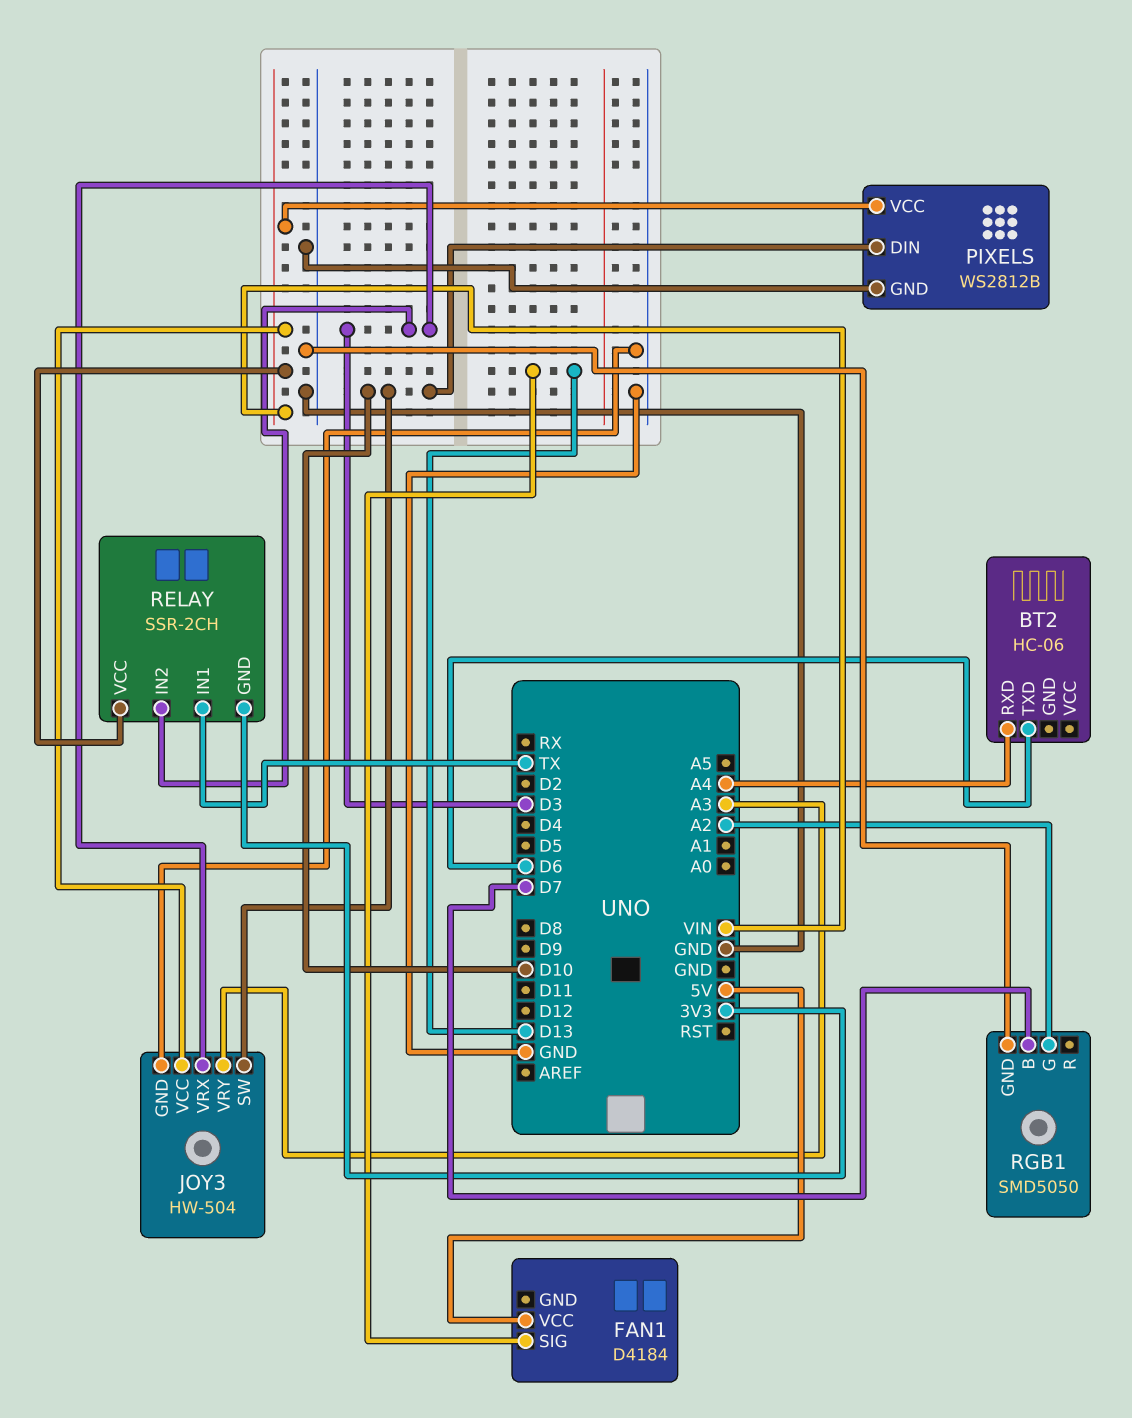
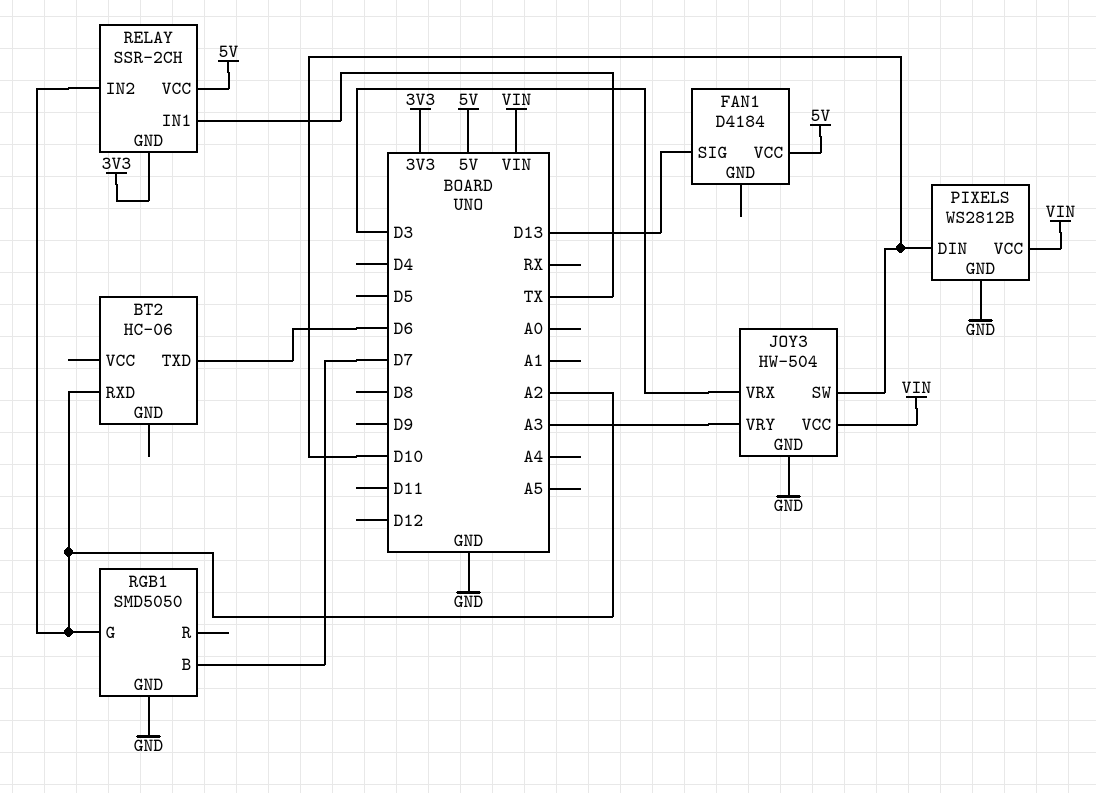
BT2 pin RXD: A4 -> A2
RELAY pin IN2: D3 -> A2
RELAY pin VCC: VIN -> 5V

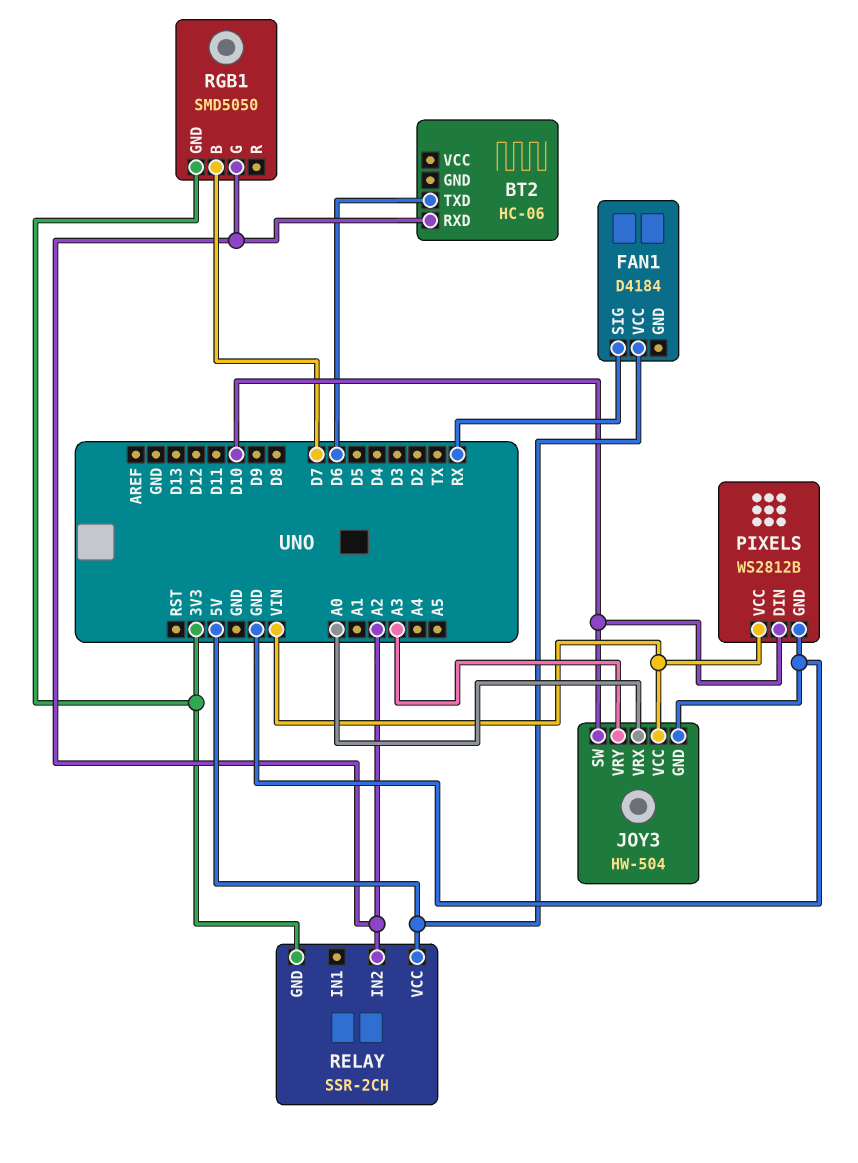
FAN1 pin SIG: D13 -> RX
JOY3 pin VRX: D3 -> A0
RELAY pin IN1: TX -> none
RGB1 pin GND: GND -> 3V3

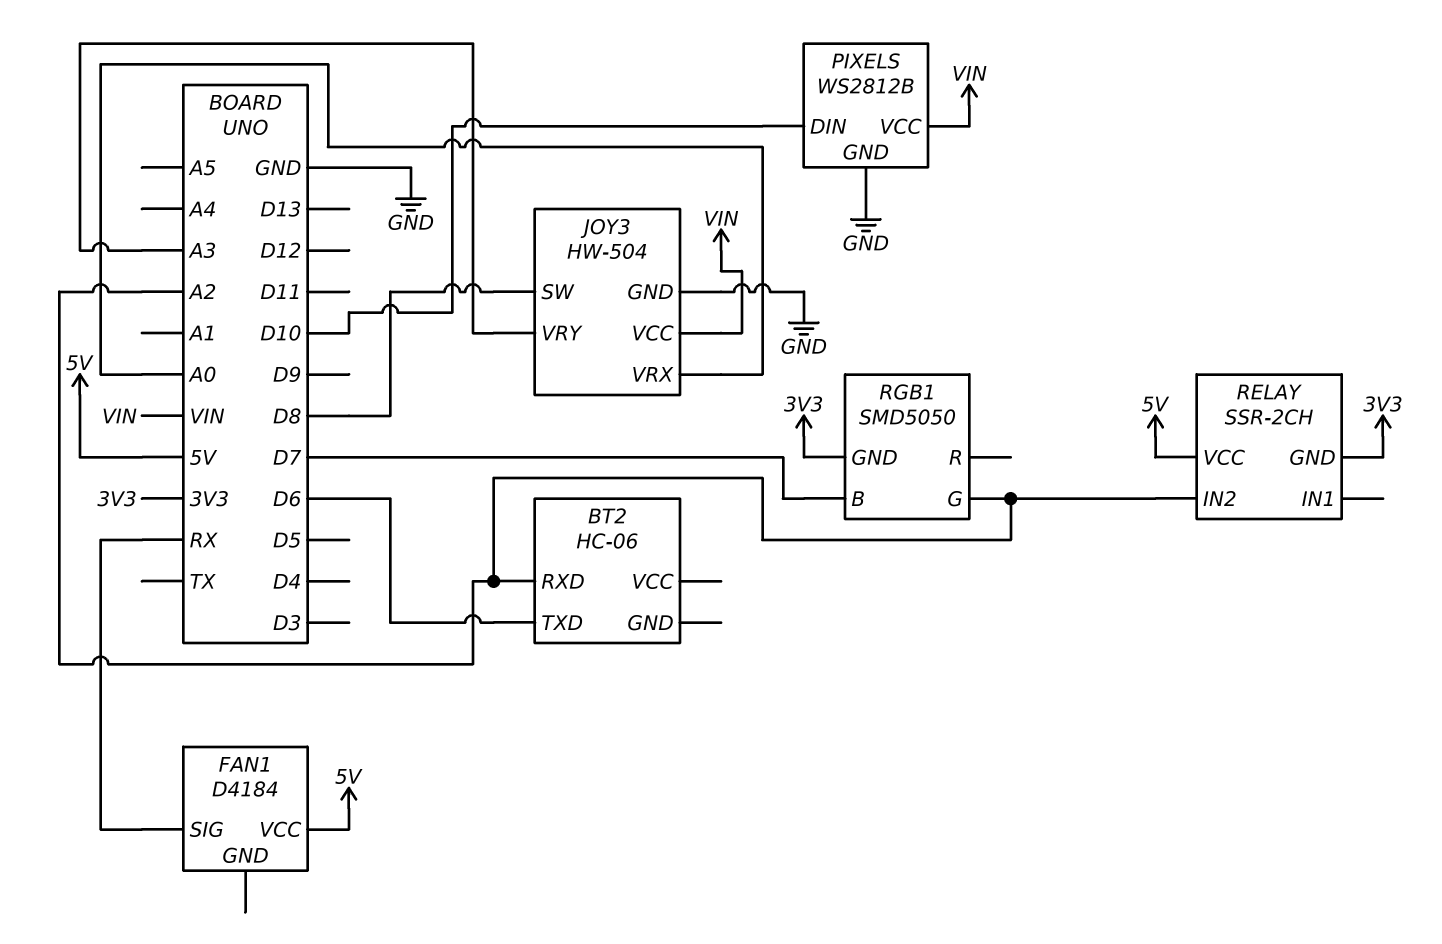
JOY3 pin SW: D10 -> D8

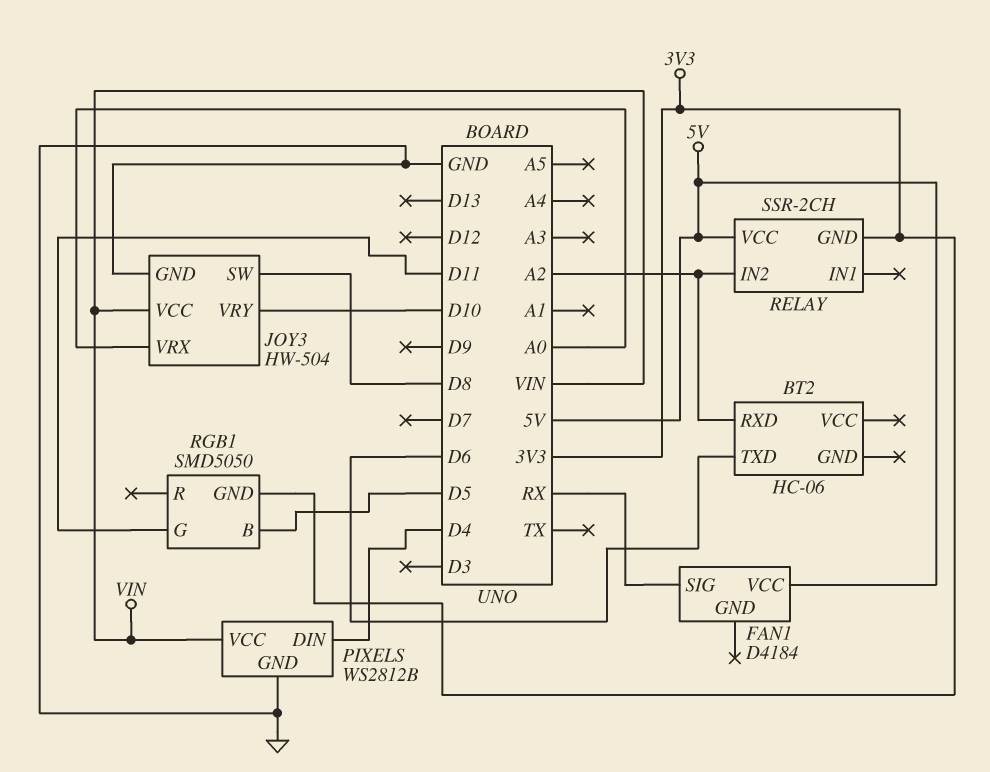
JOY3 pin VRY: A3 -> D10
PIXELS pin DIN: D10 -> D4
RGB1 pin B: D7 -> D5
RGB1 pin G: A2 -> D11

